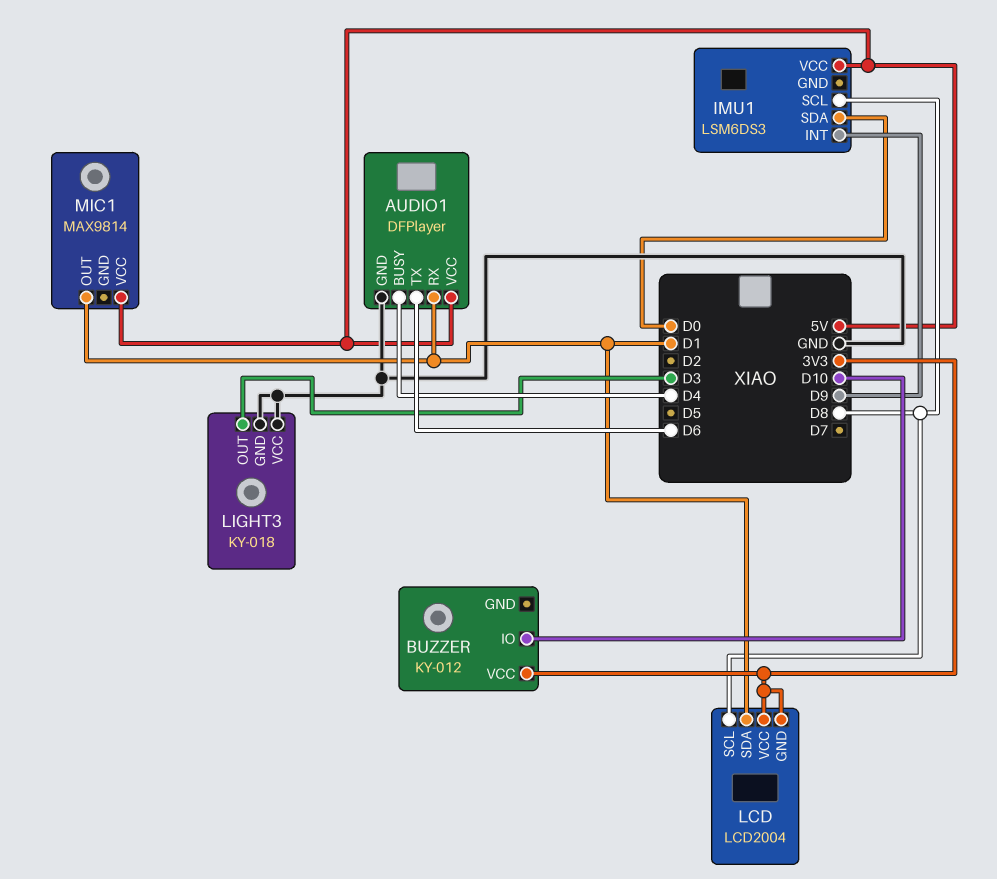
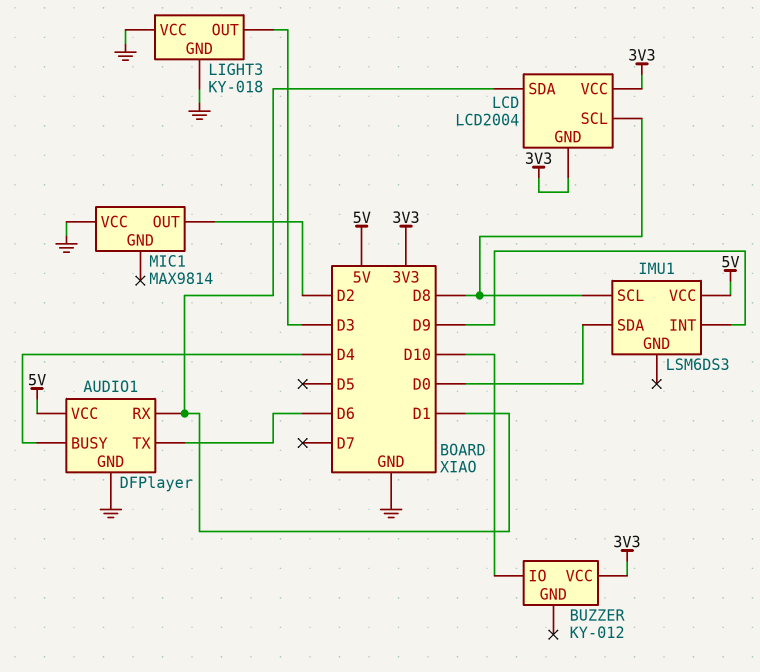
MIC1 pin OUT: D1 -> D2
MIC1 pin VCC: 5V -> GND

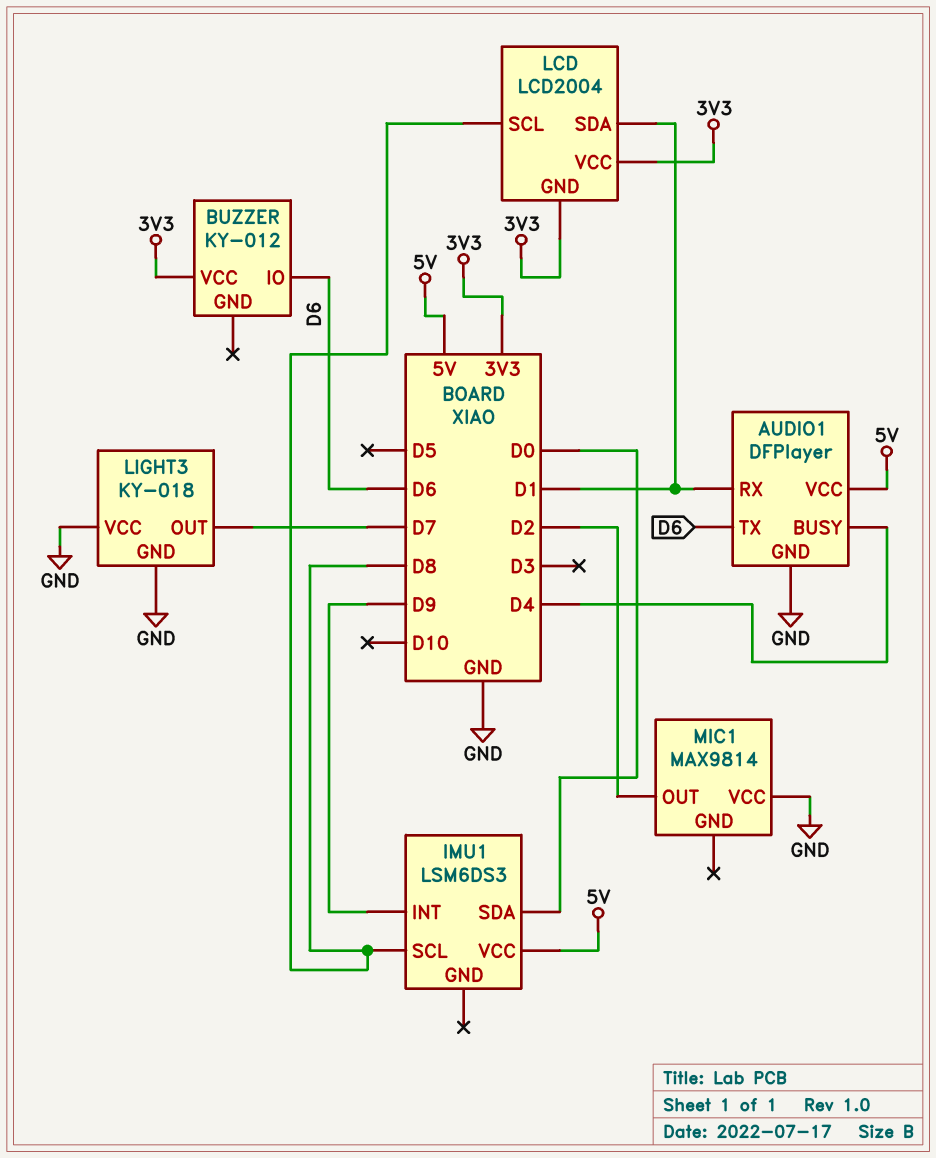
BUZZER pin IO: D10 -> D6
LIGHT3 pin OUT: D3 -> D7

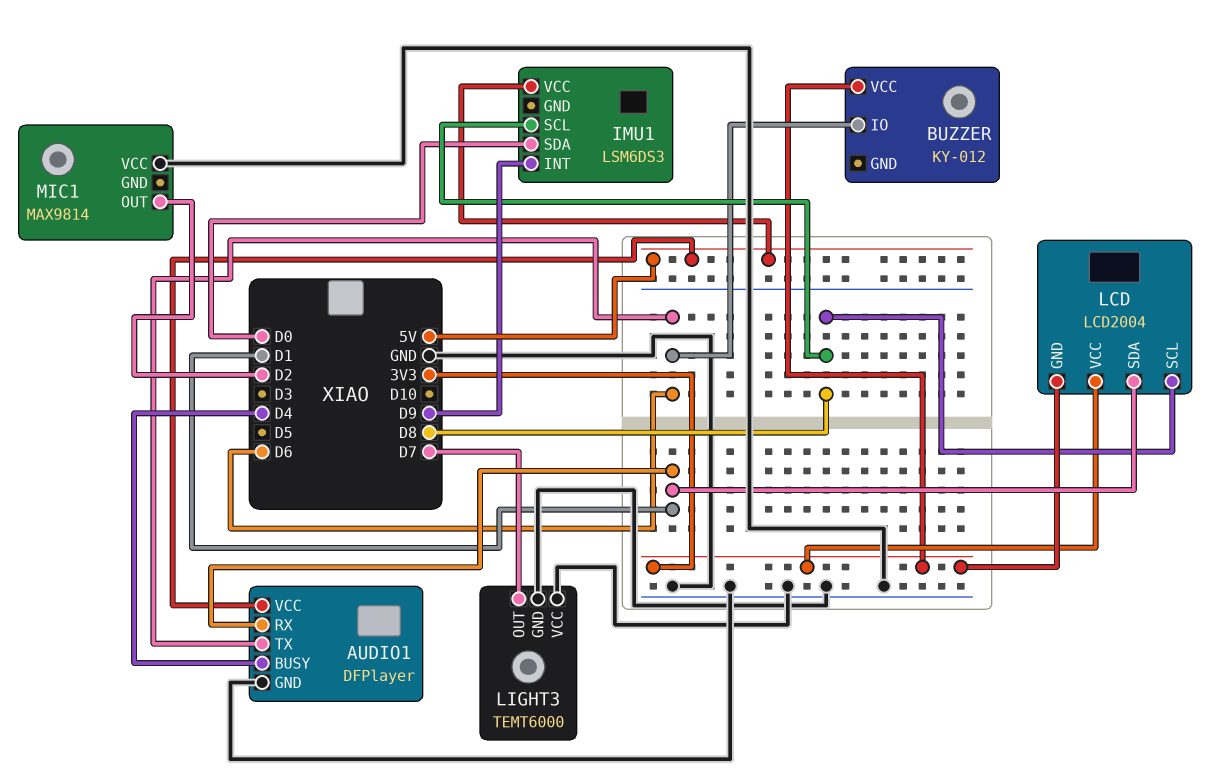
LIGHT3: KY-018 -> TEMT6000

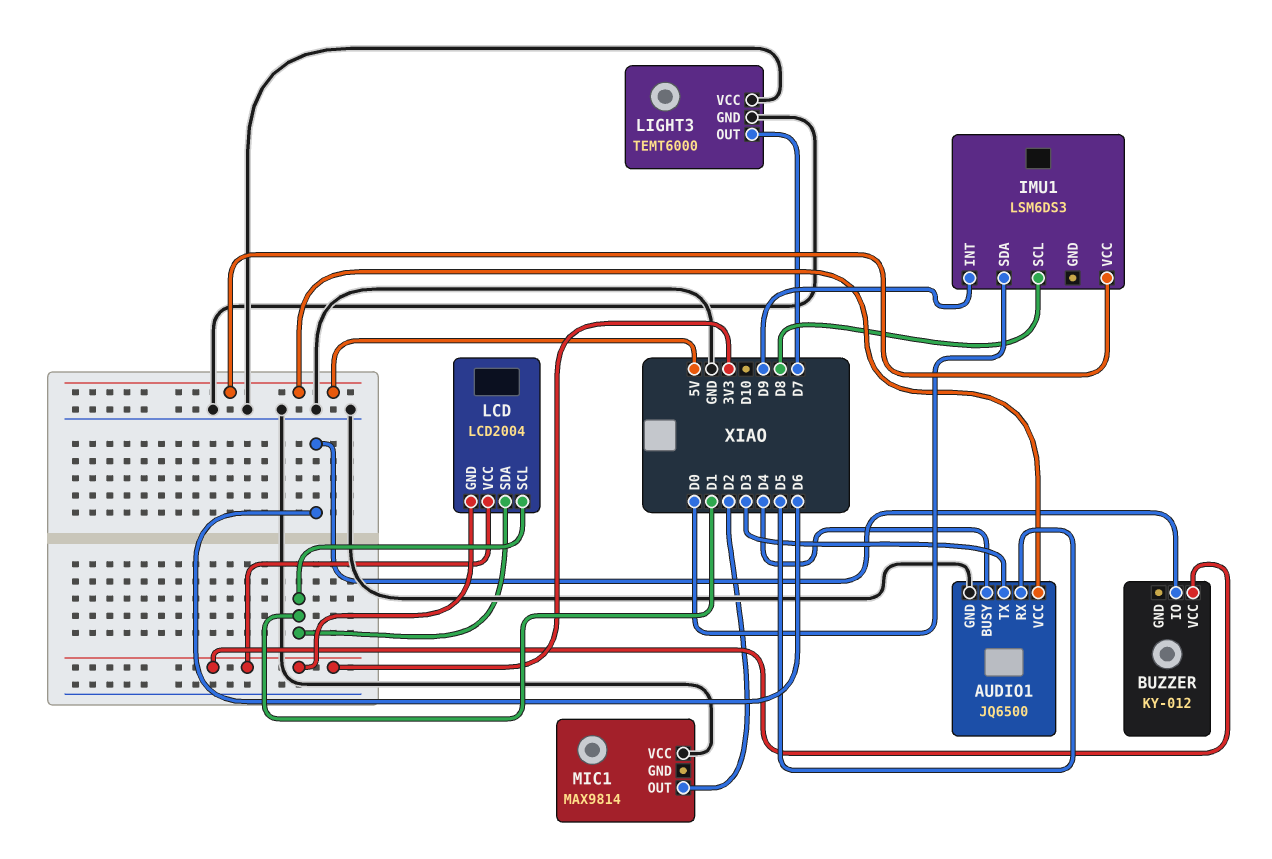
AUDIO1: DFPlayer -> JQ6500
AUDIO1 pin RX: D1 -> D5
AUDIO1 pin TX: D6 -> D3
LCD pin SCL: D8 -> D1

